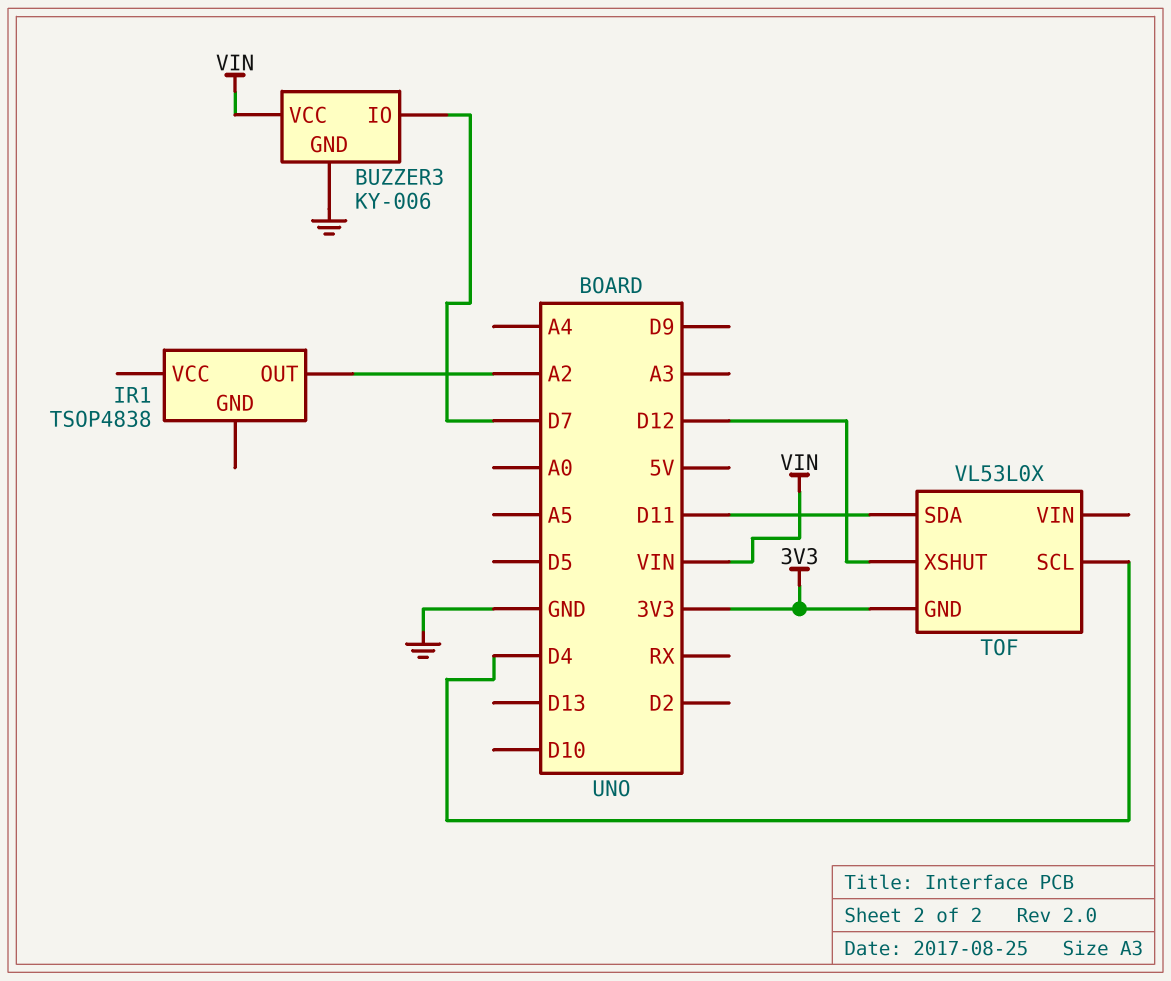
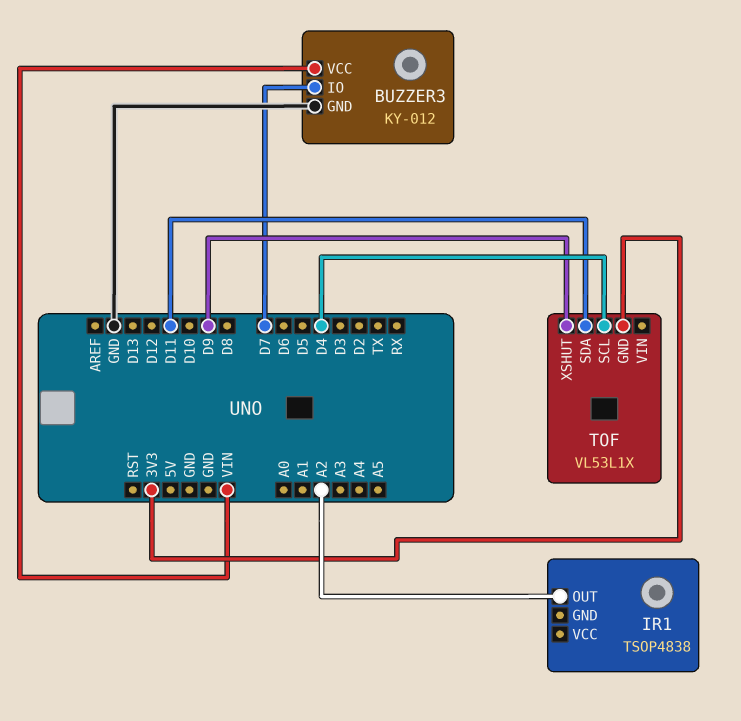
BUZZER3: KY-006 -> KY-012
TOF: VL53L0X -> VL53L1X
TOF pin XSHUT: D12 -> D9

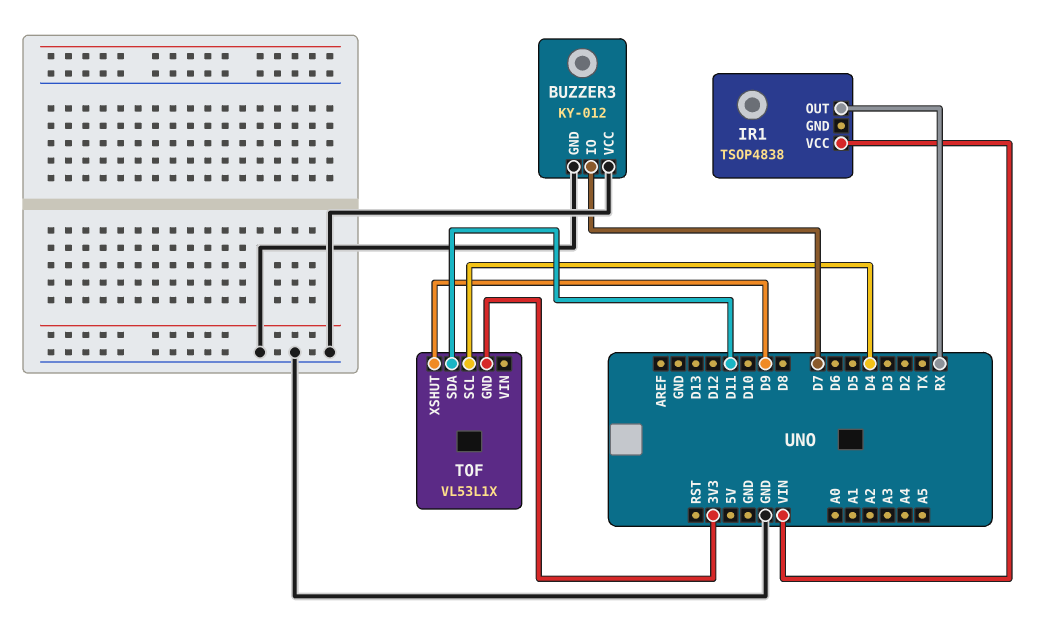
BUZZER3 pin VCC: VIN -> GND
IR1 pin OUT: A2 -> RX
IR1 pin VCC: none -> VIN

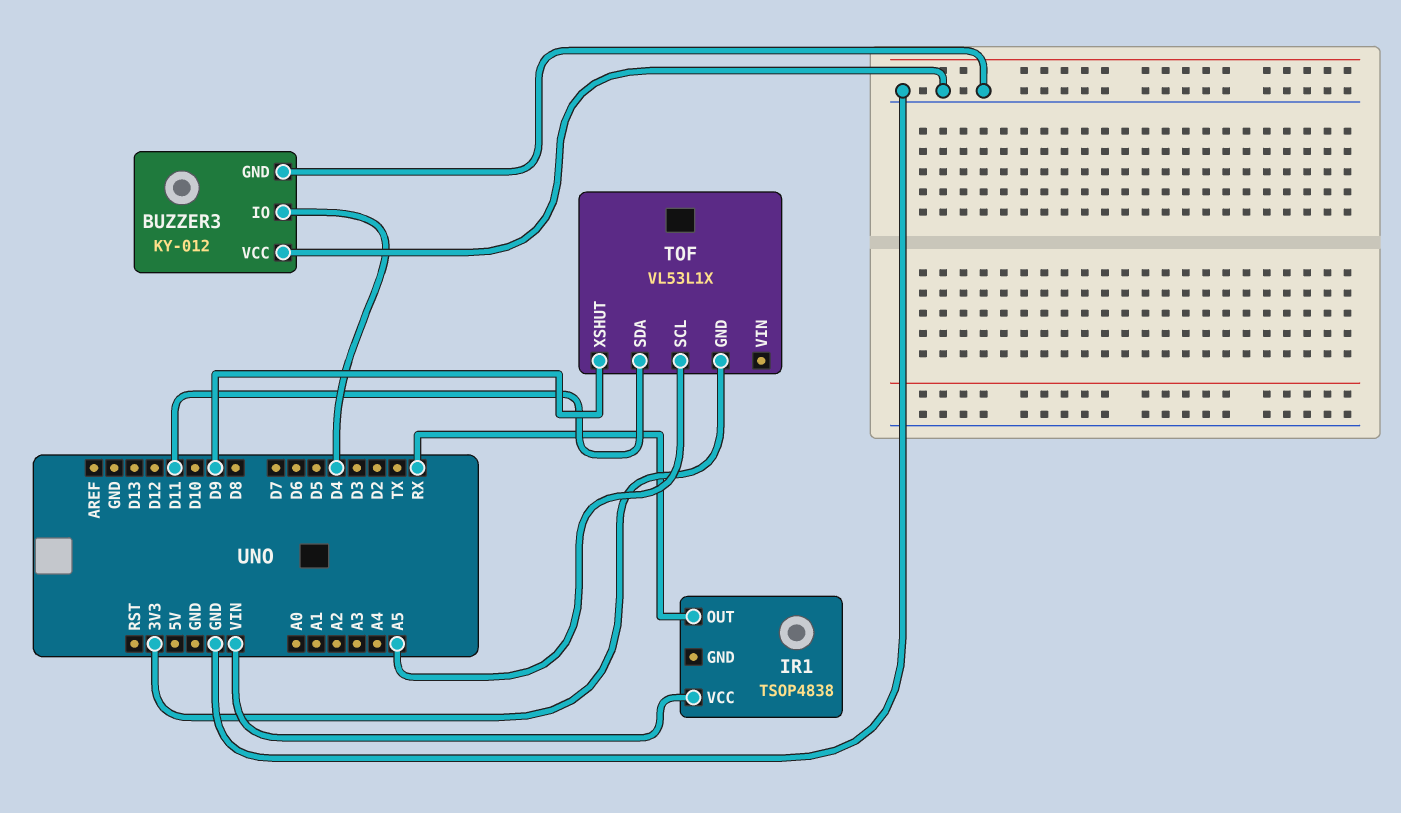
BUZZER3 pin IO: D7 -> D4
TOF pin SCL: D4 -> A5

